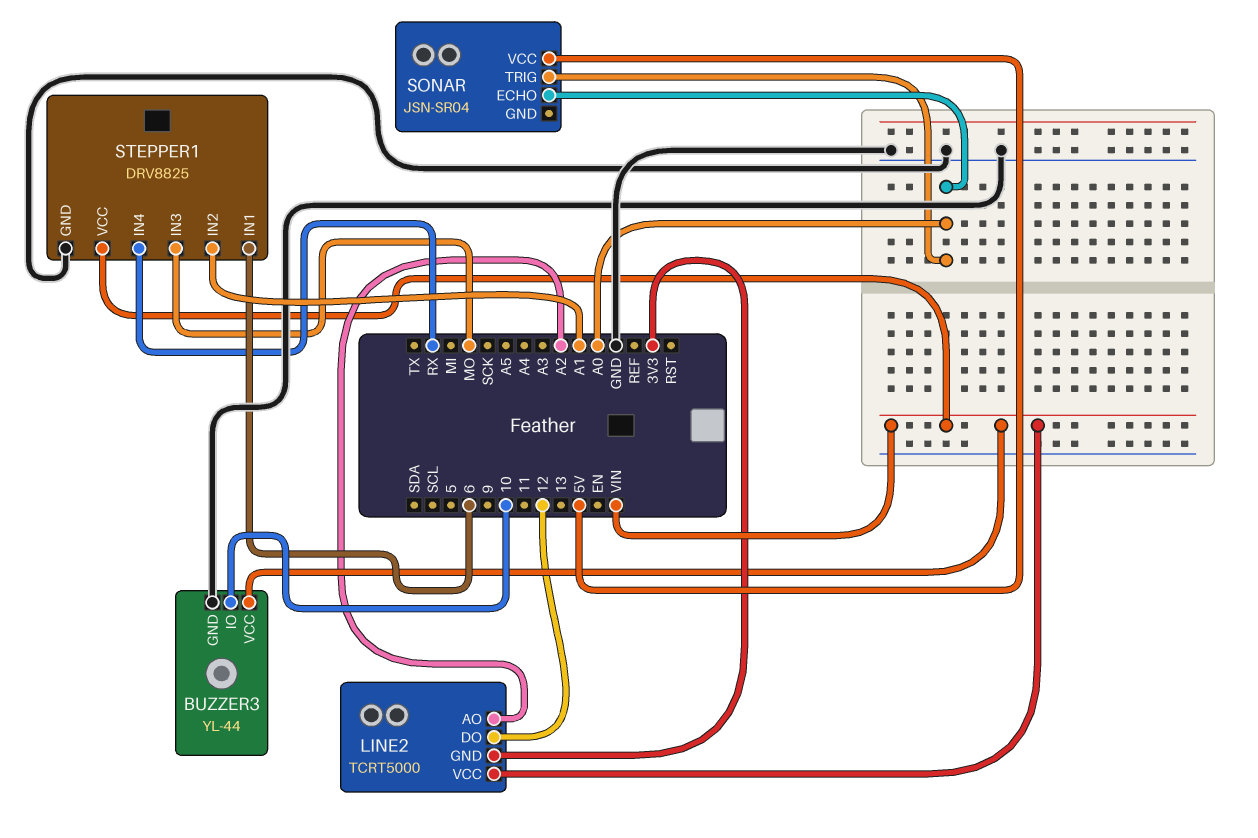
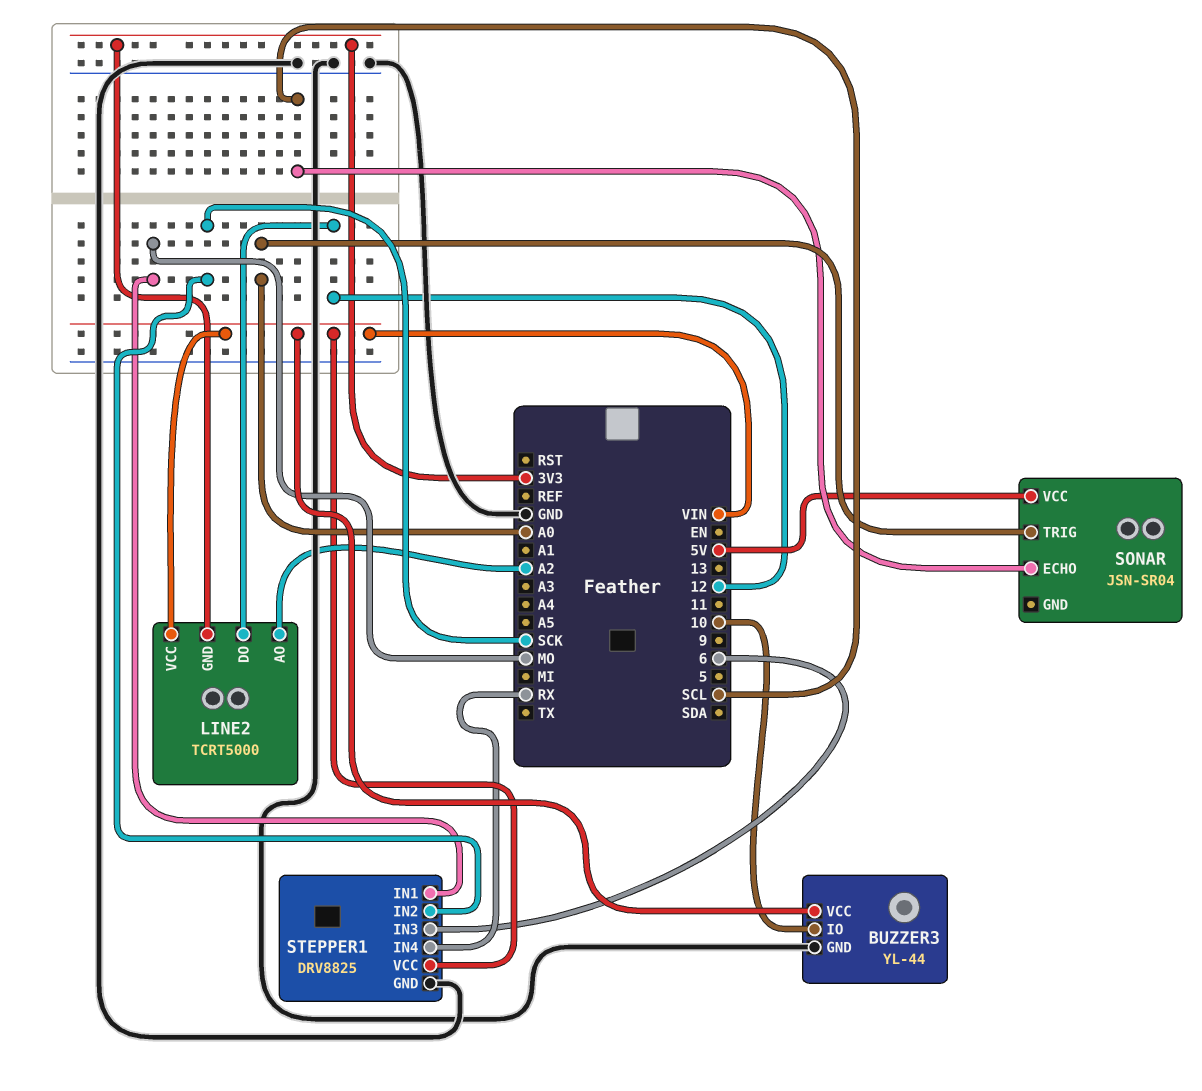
SONAR pin ECHO: A0 -> SCL
STEPPER1 pin IN1: 6 -> MO
STEPPER1 pin IN2: A1 -> SCK
STEPPER1 pin IN3: MO -> 6

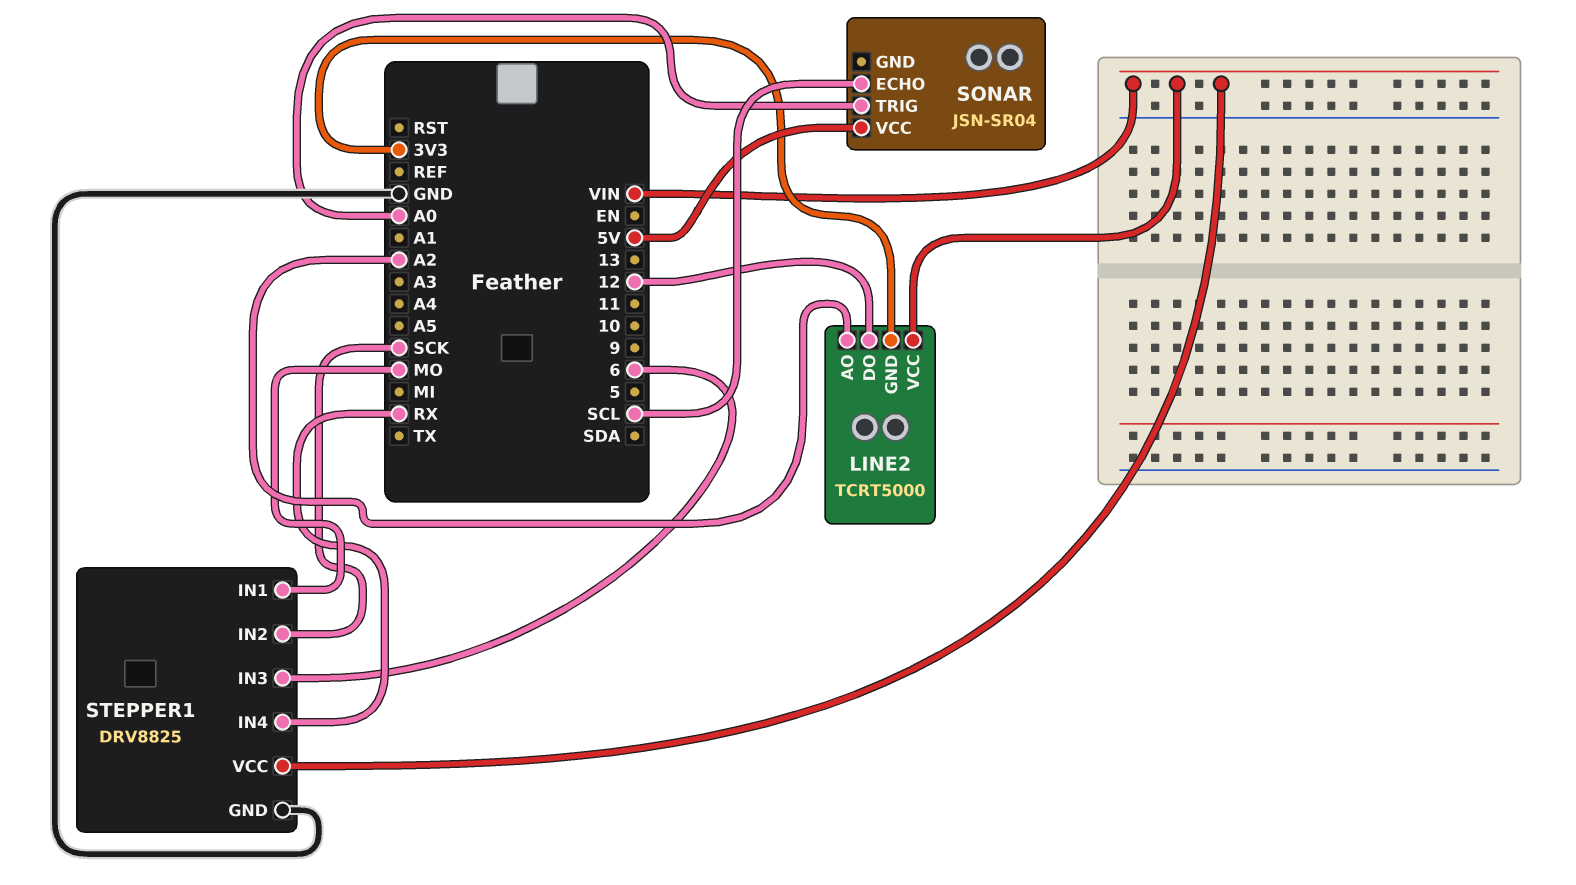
BUZZER3: YL-44 -> none
BUZZER3 pin GND: GND -> none
BUZZER3 pin IO: 10 -> none
BUZZER3 pin VCC: VIN -> none

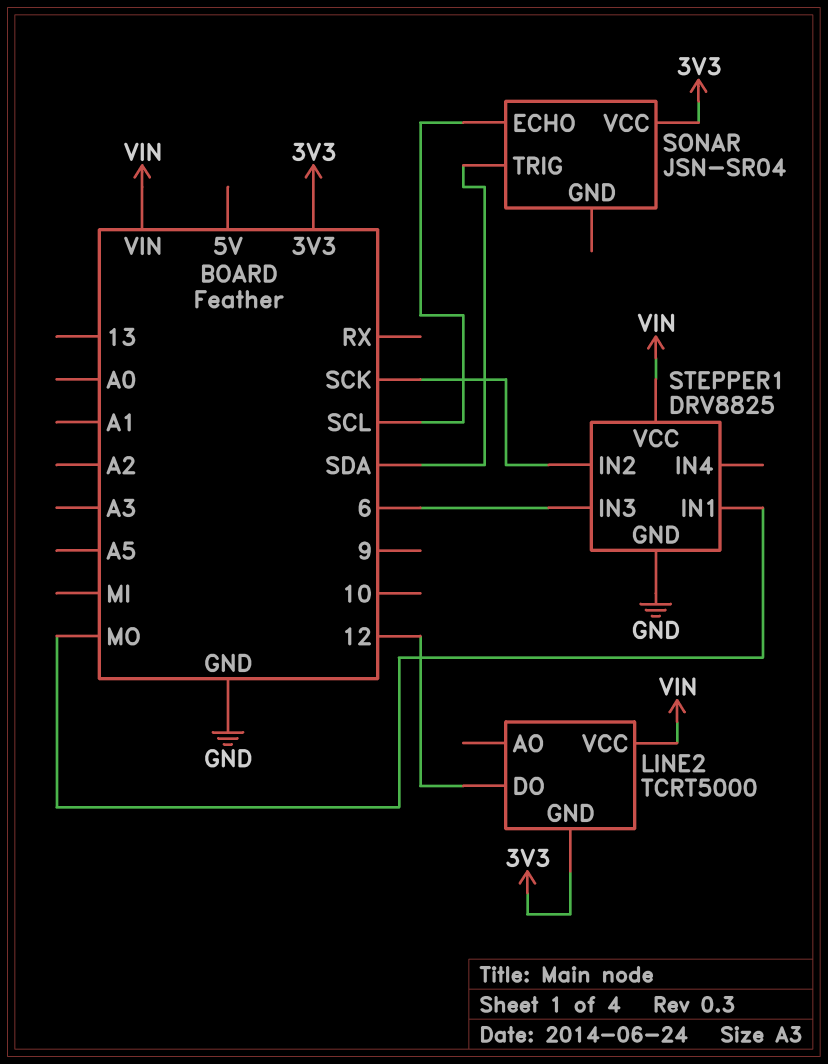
LINE2 pin AO: A2 -> none
SONAR pin TRIG: A0 -> SDA
SONAR pin VCC: 5V -> 3V3
STEPPER1 pin IN4: RX -> none

